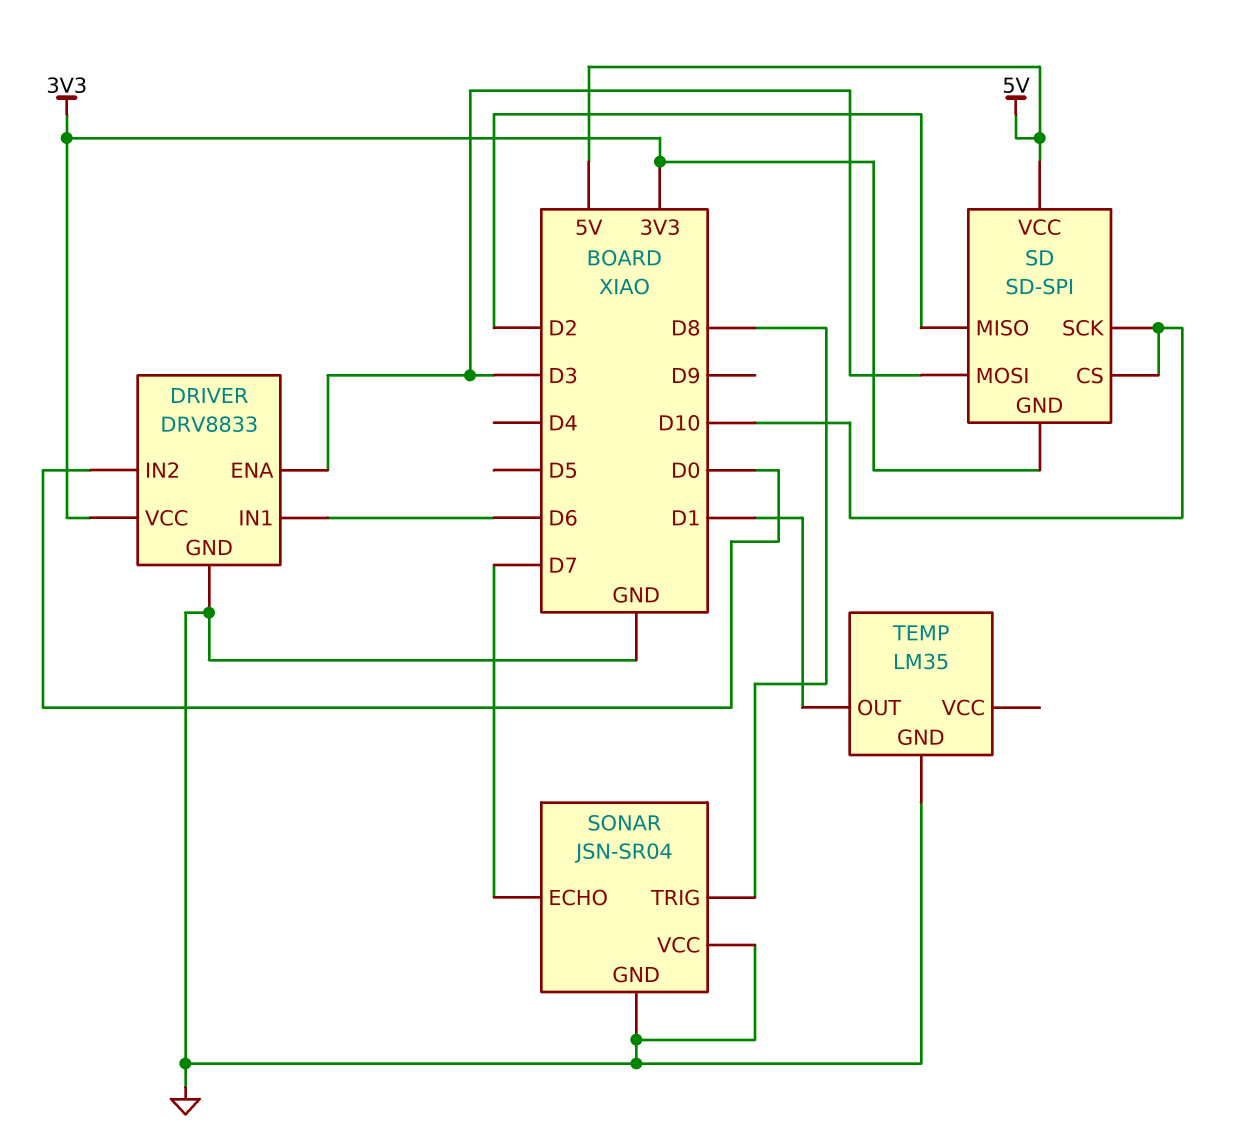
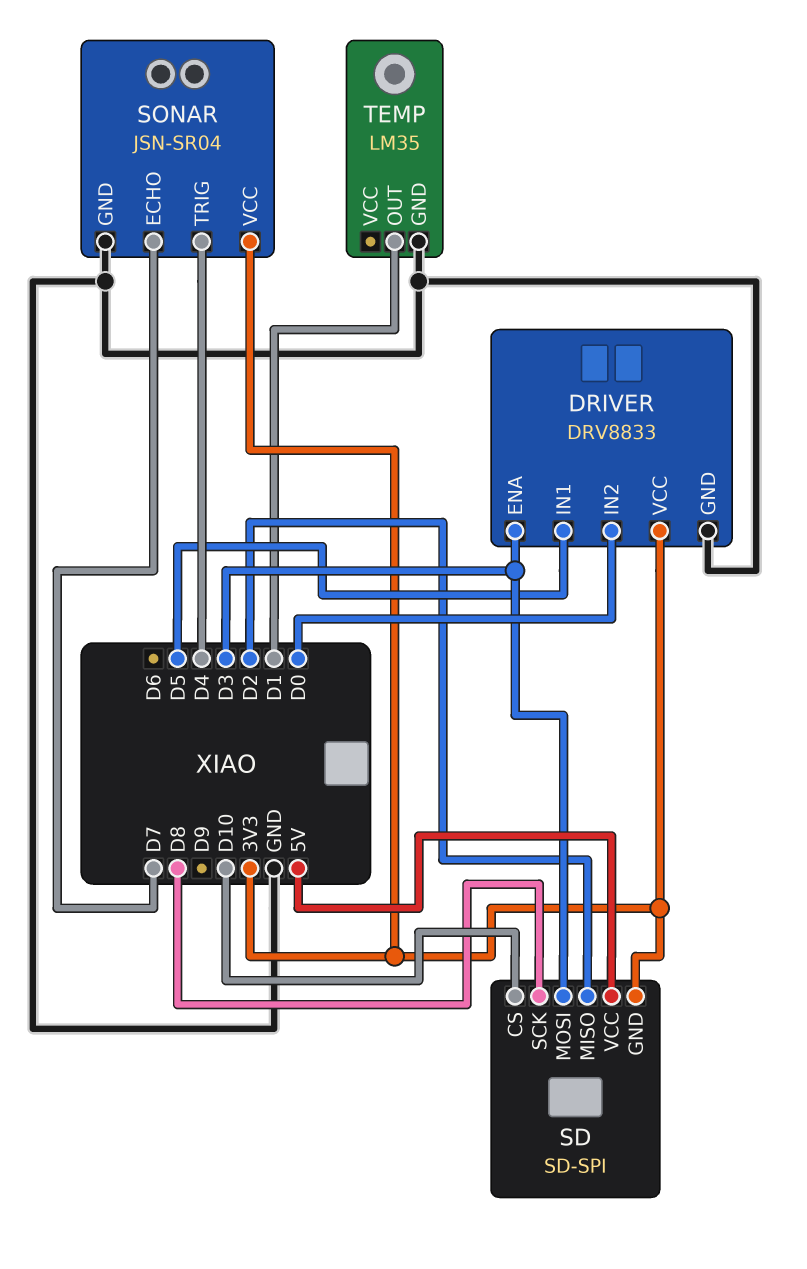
DRIVER pin IN1: D6 -> D5
SD pin SCK: D10 -> D8
SONAR pin TRIG: D8 -> D4
SONAR pin VCC: GND -> 3V3

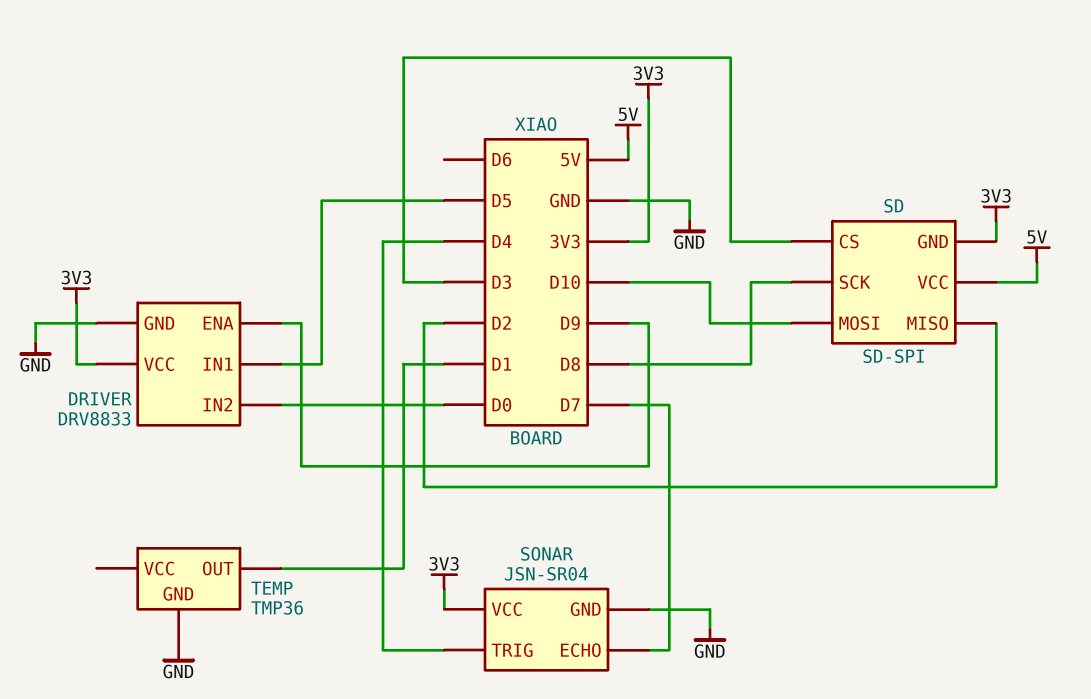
DRIVER pin ENA: D3 -> D9
SD pin CS: D10 -> D3
SD pin MOSI: D3 -> D10
TEMP: LM35 -> TMP36

